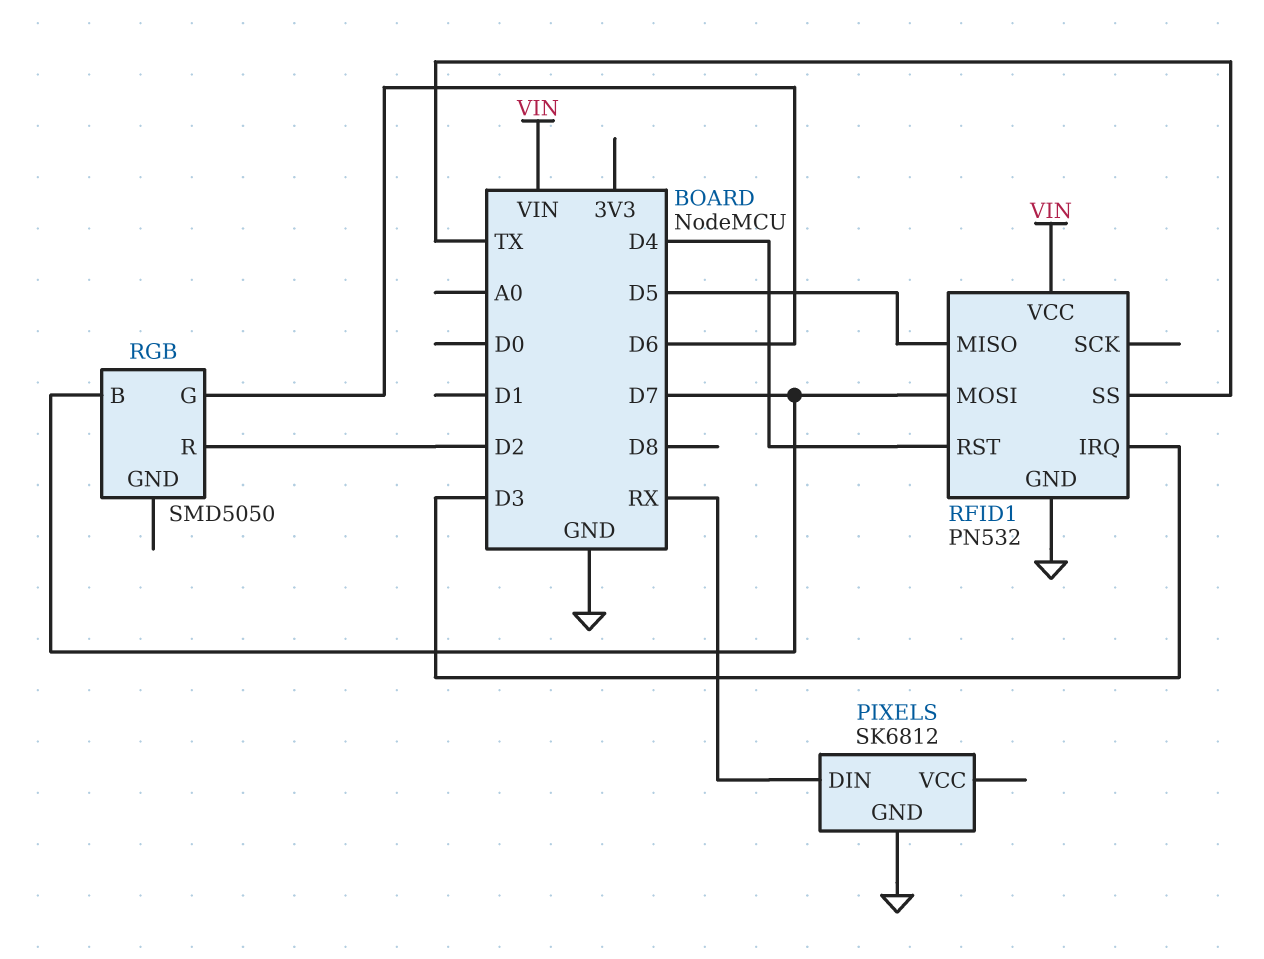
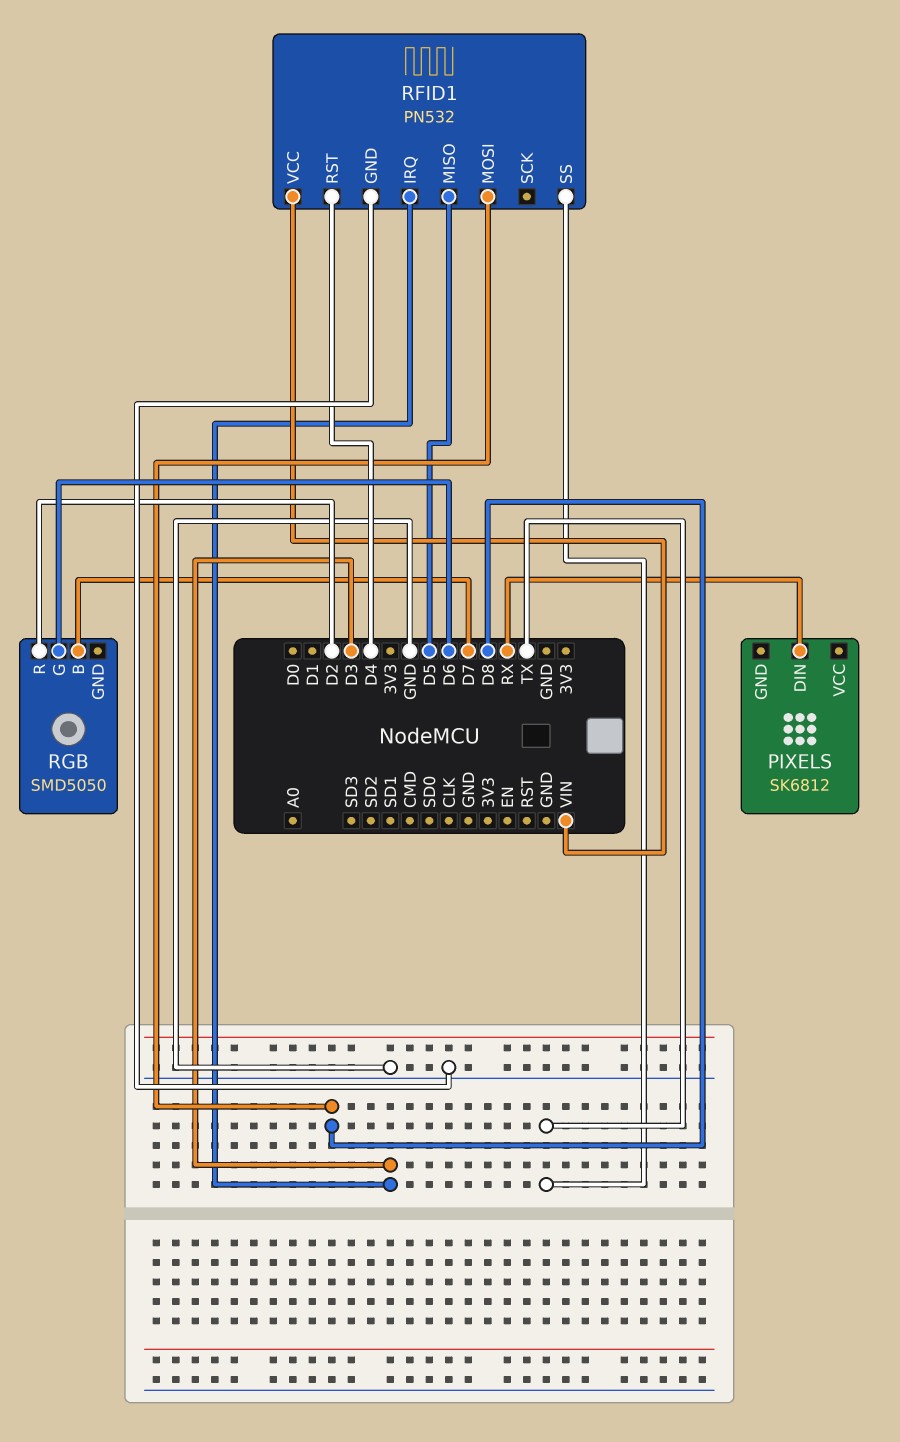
PIXELS pin GND: GND -> none
RFID1 pin MOSI: D7 -> D8

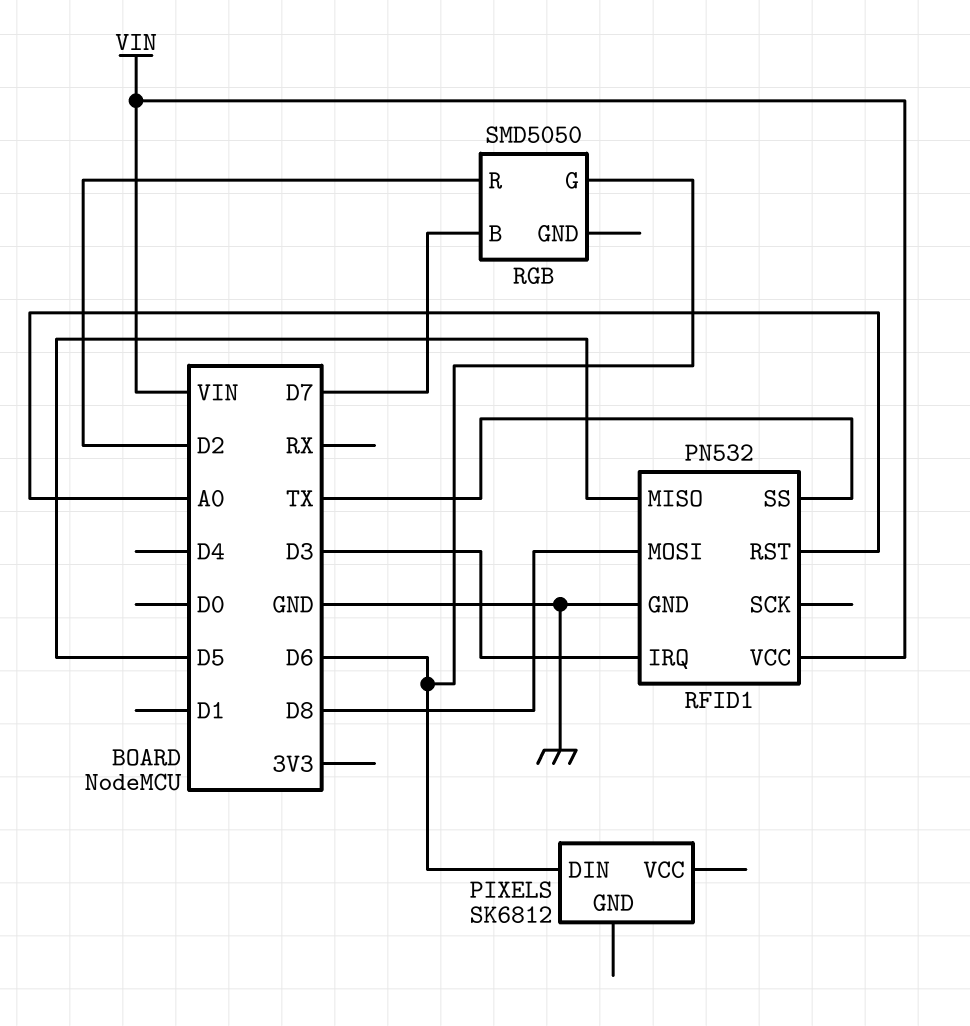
PIXELS pin DIN: RX -> D6
RFID1 pin RST: D4 -> A0

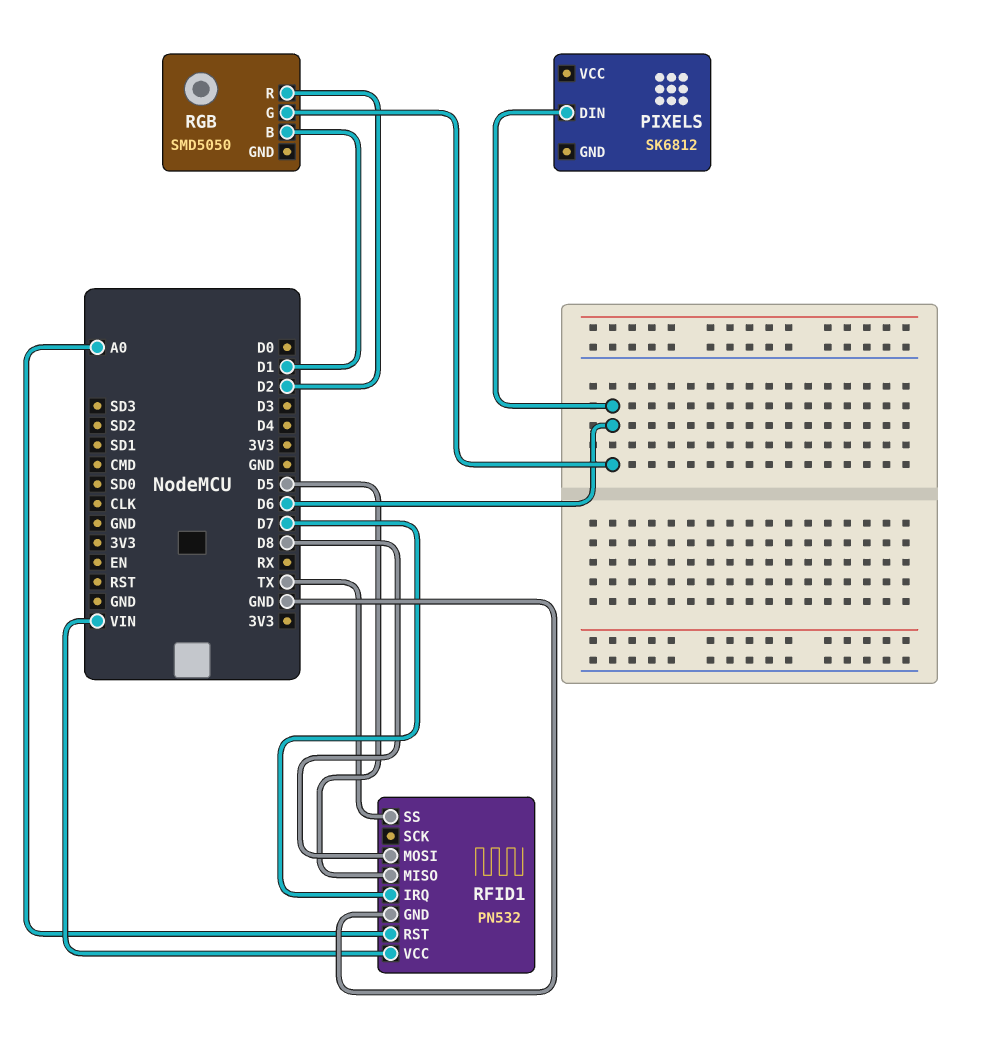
RFID1 pin IRQ: D3 -> D7
RGB pin B: D7 -> D1

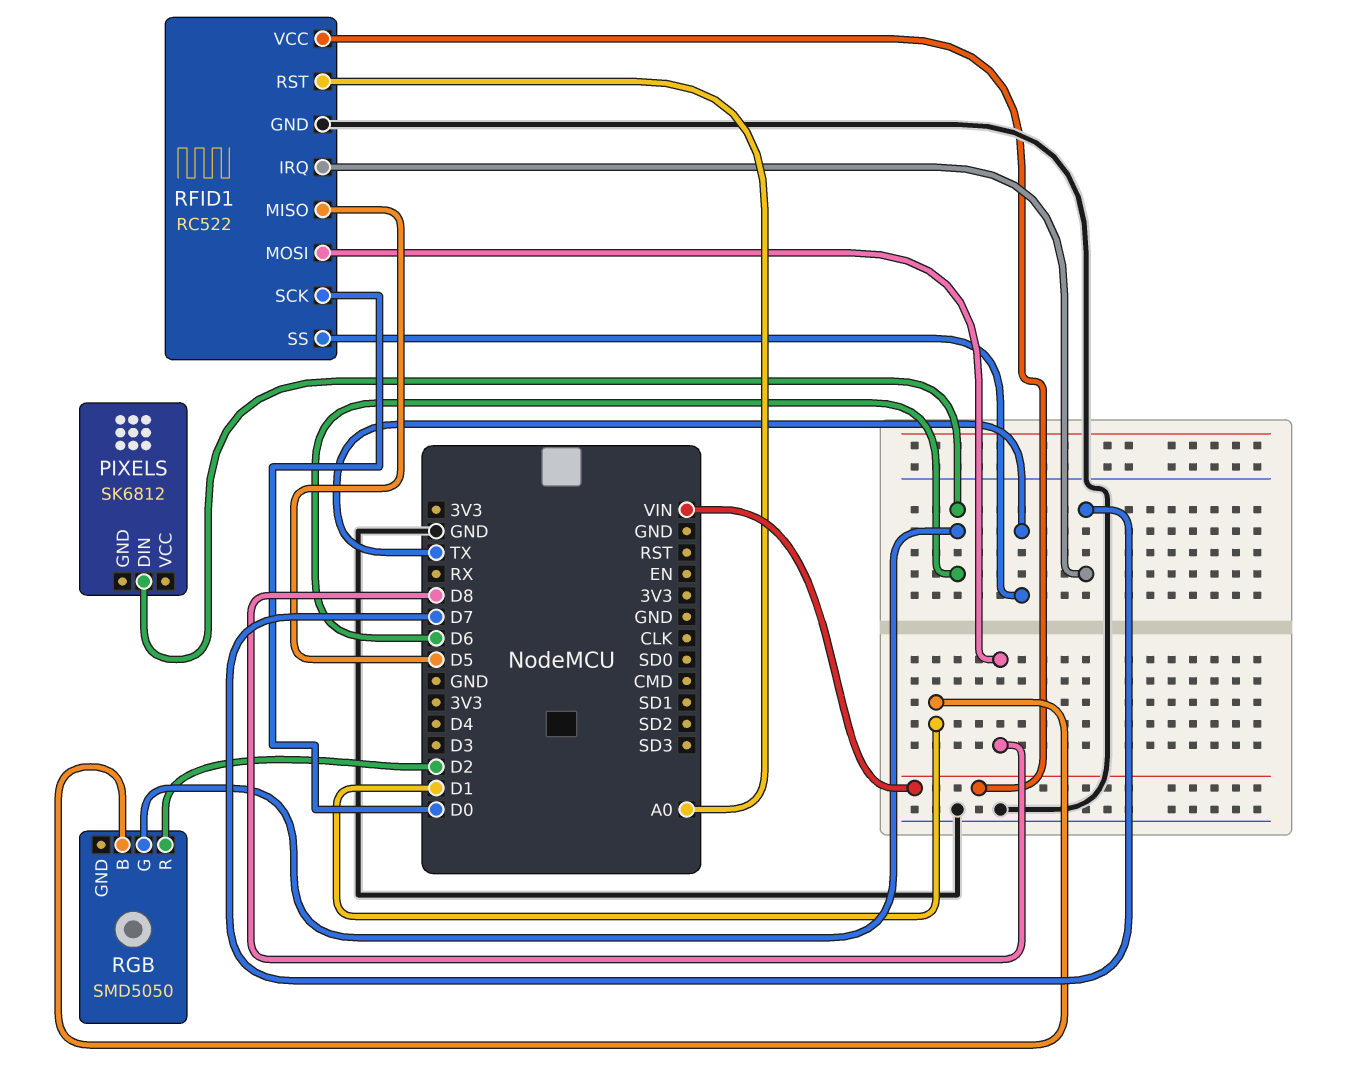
RFID1: PN532 -> RC522
RFID1 pin SCK: none -> D0

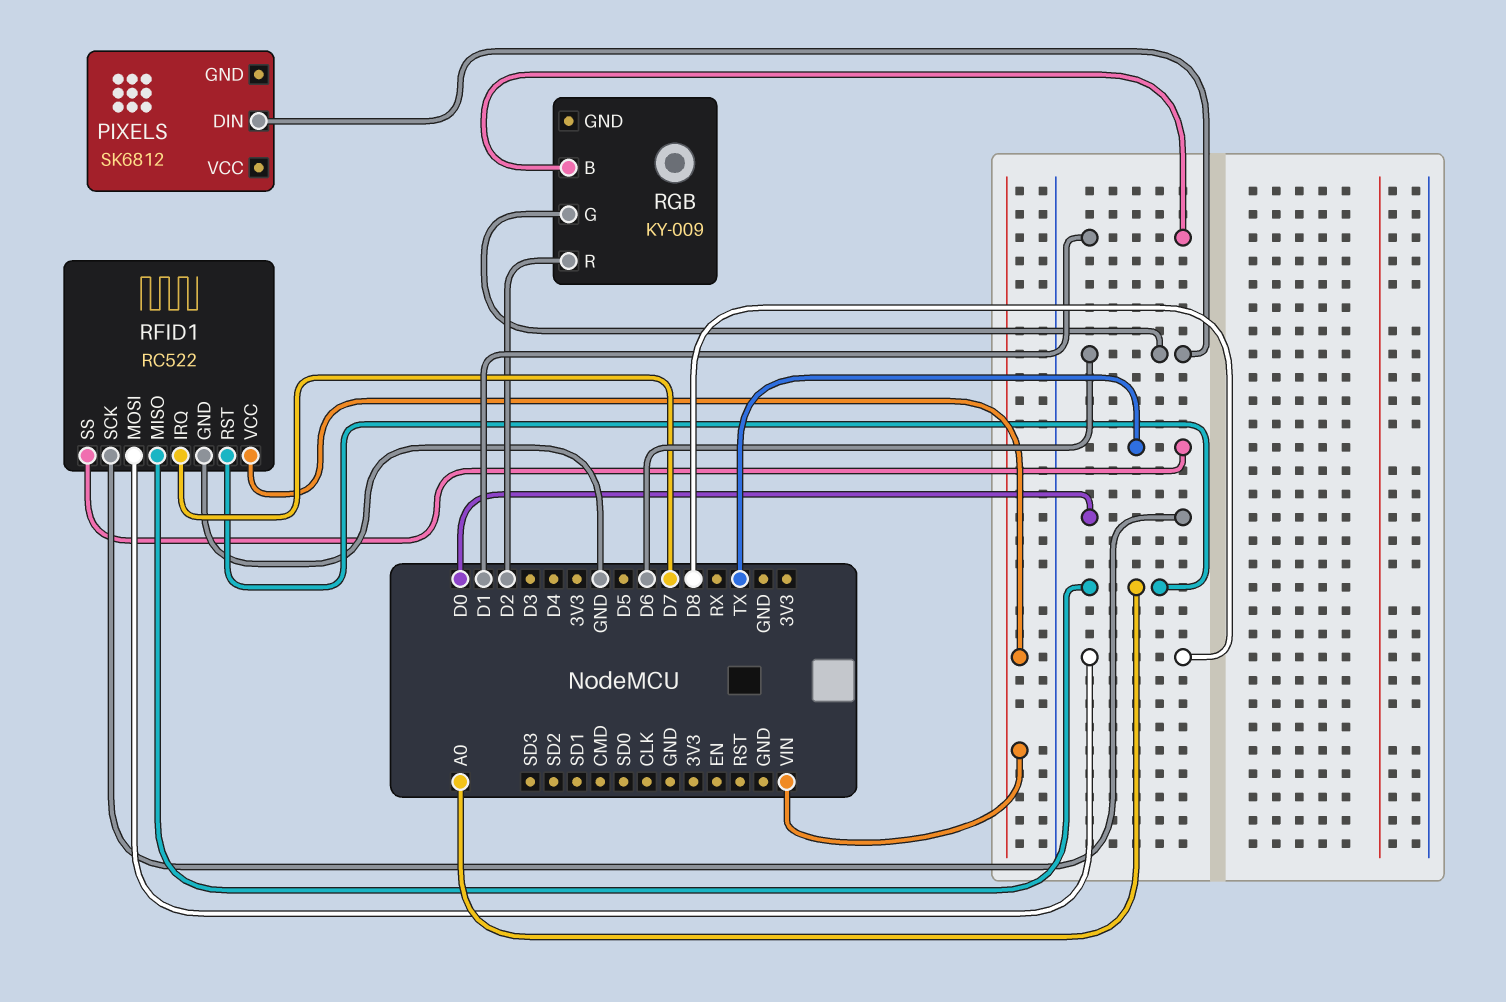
RFID1 pin MISO: D5 -> A0
RGB: SMD5050 -> KY-009

